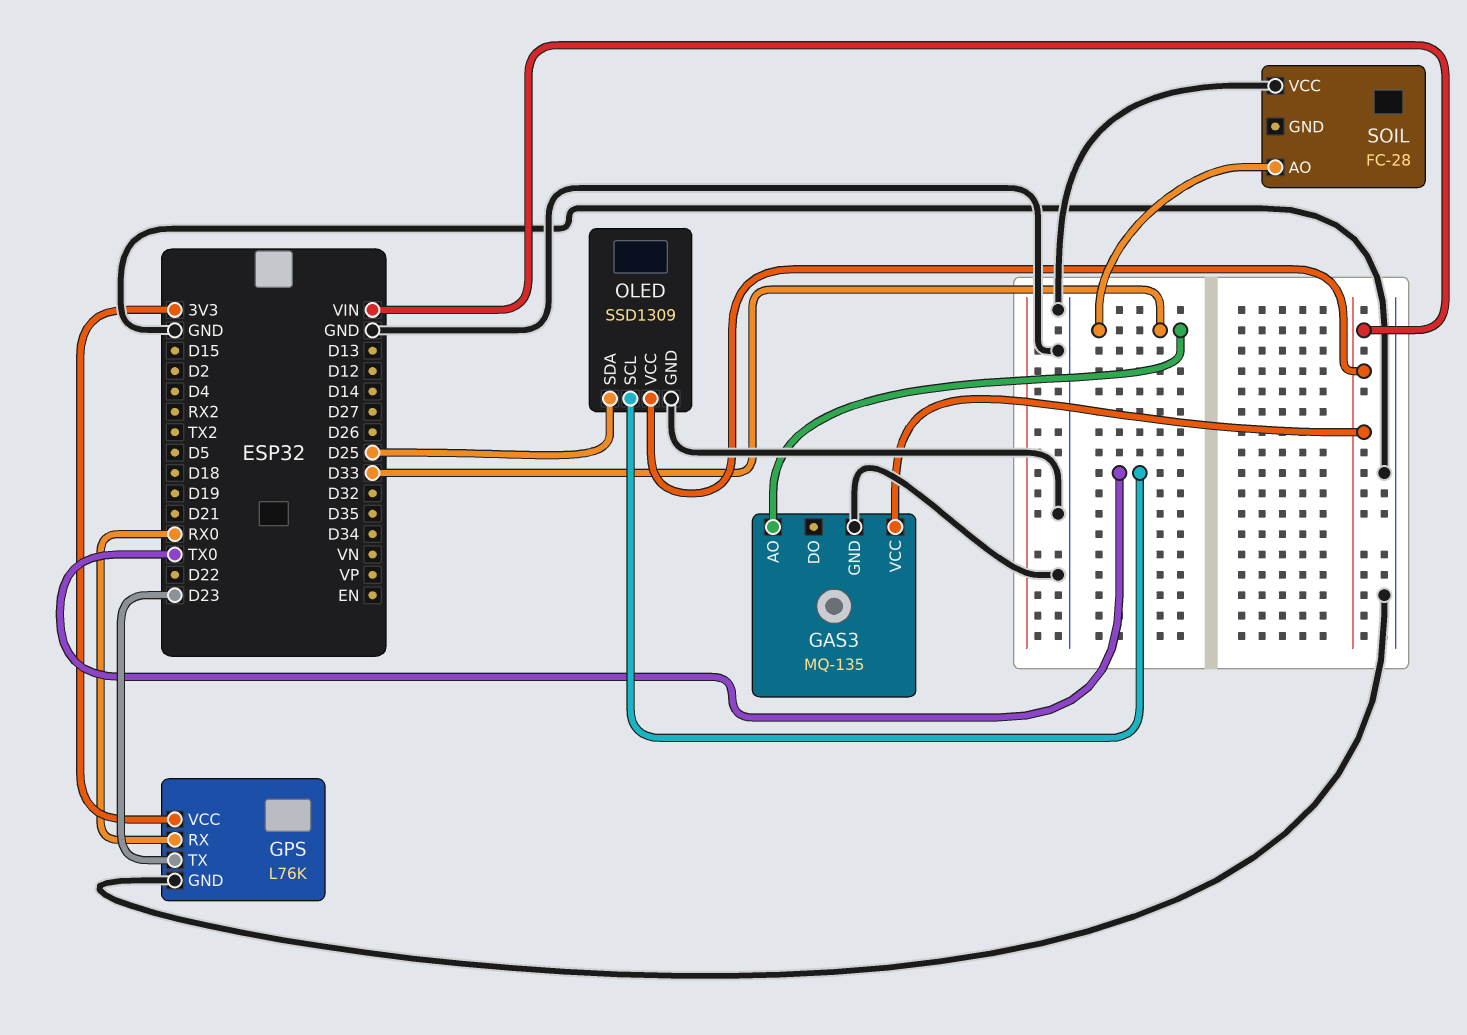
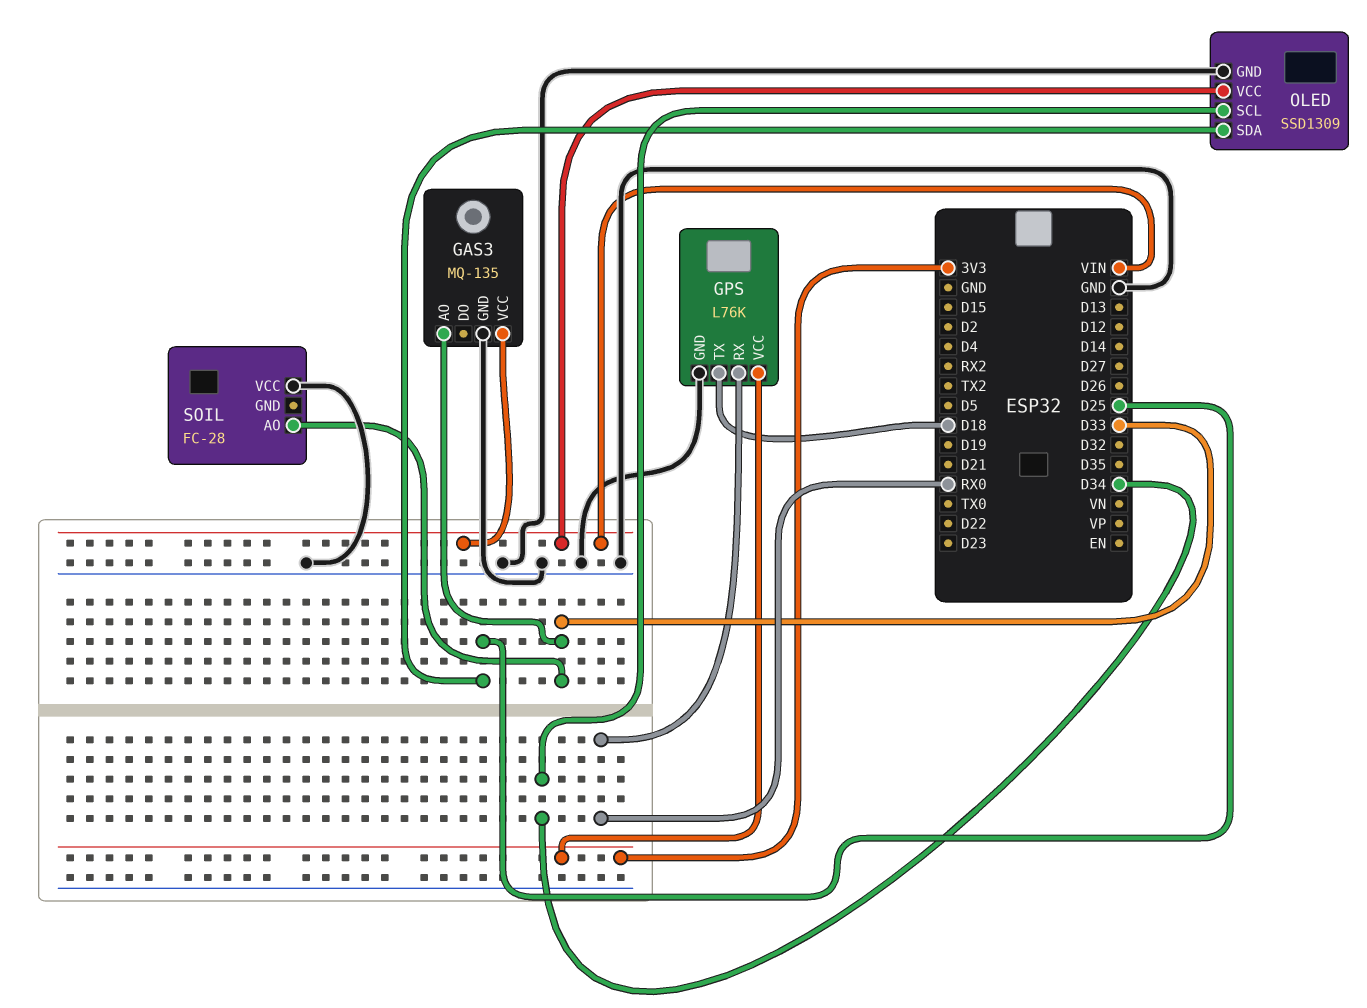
GPS pin TX: D23 -> D18
OLED pin SCL: TX0 -> D34

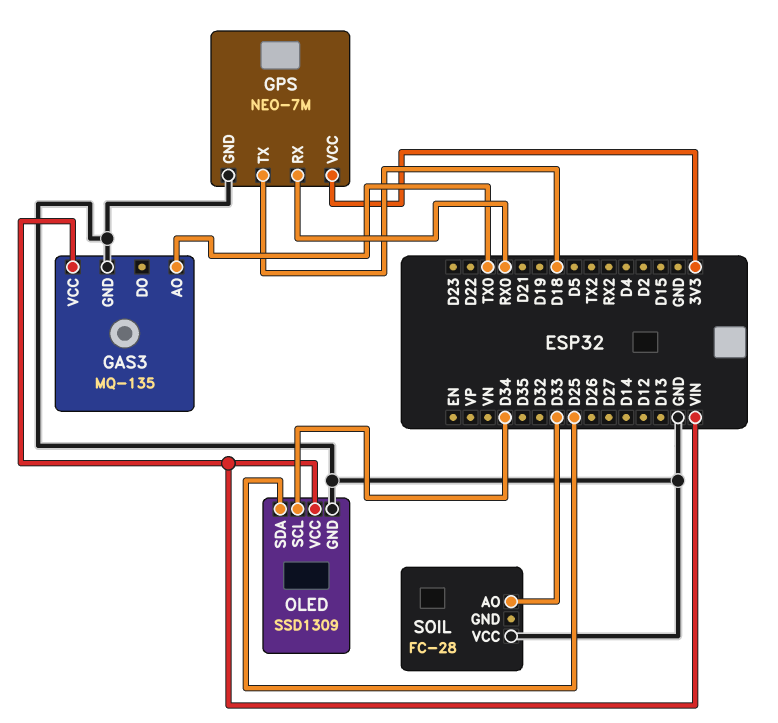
GAS3 pin AO: D33 -> TX0
GPS: L76K -> NEO-7M

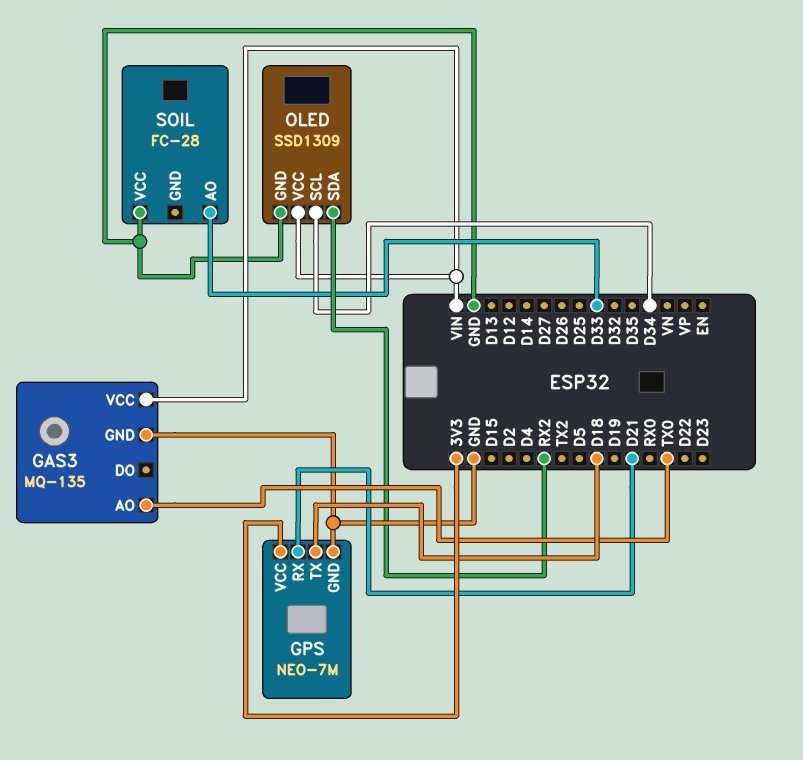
GPS pin RX: RX0 -> D21
OLED pin SDA: D25 -> RX2

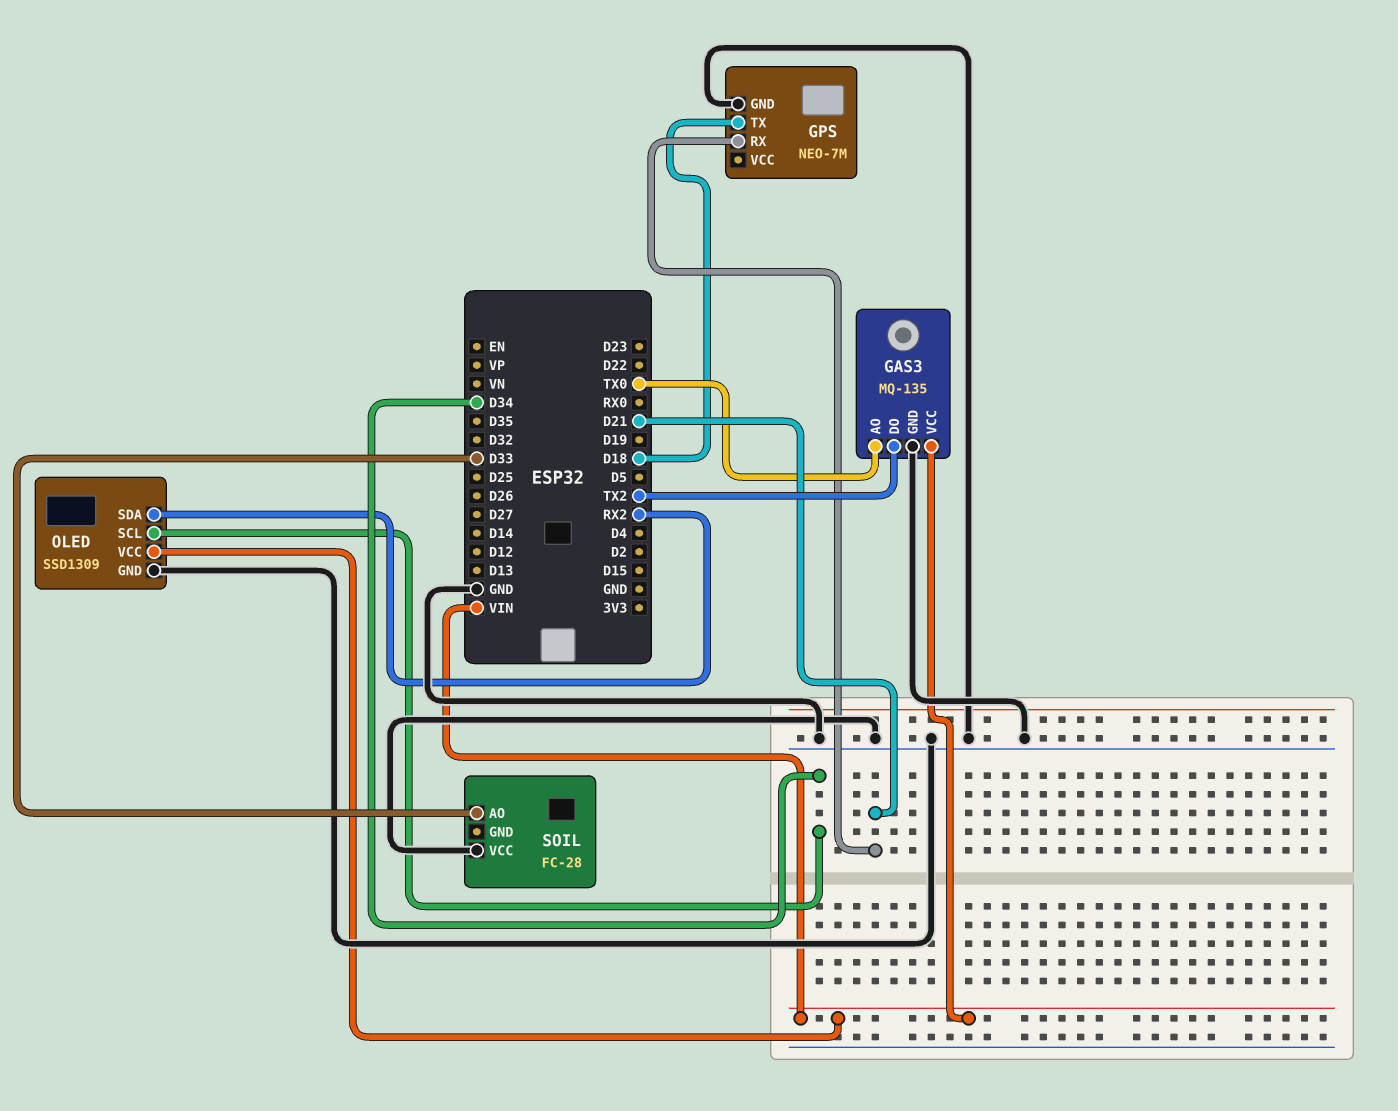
GAS3 pin DO: none -> TX2
GPS pin VCC: 3V3 -> none

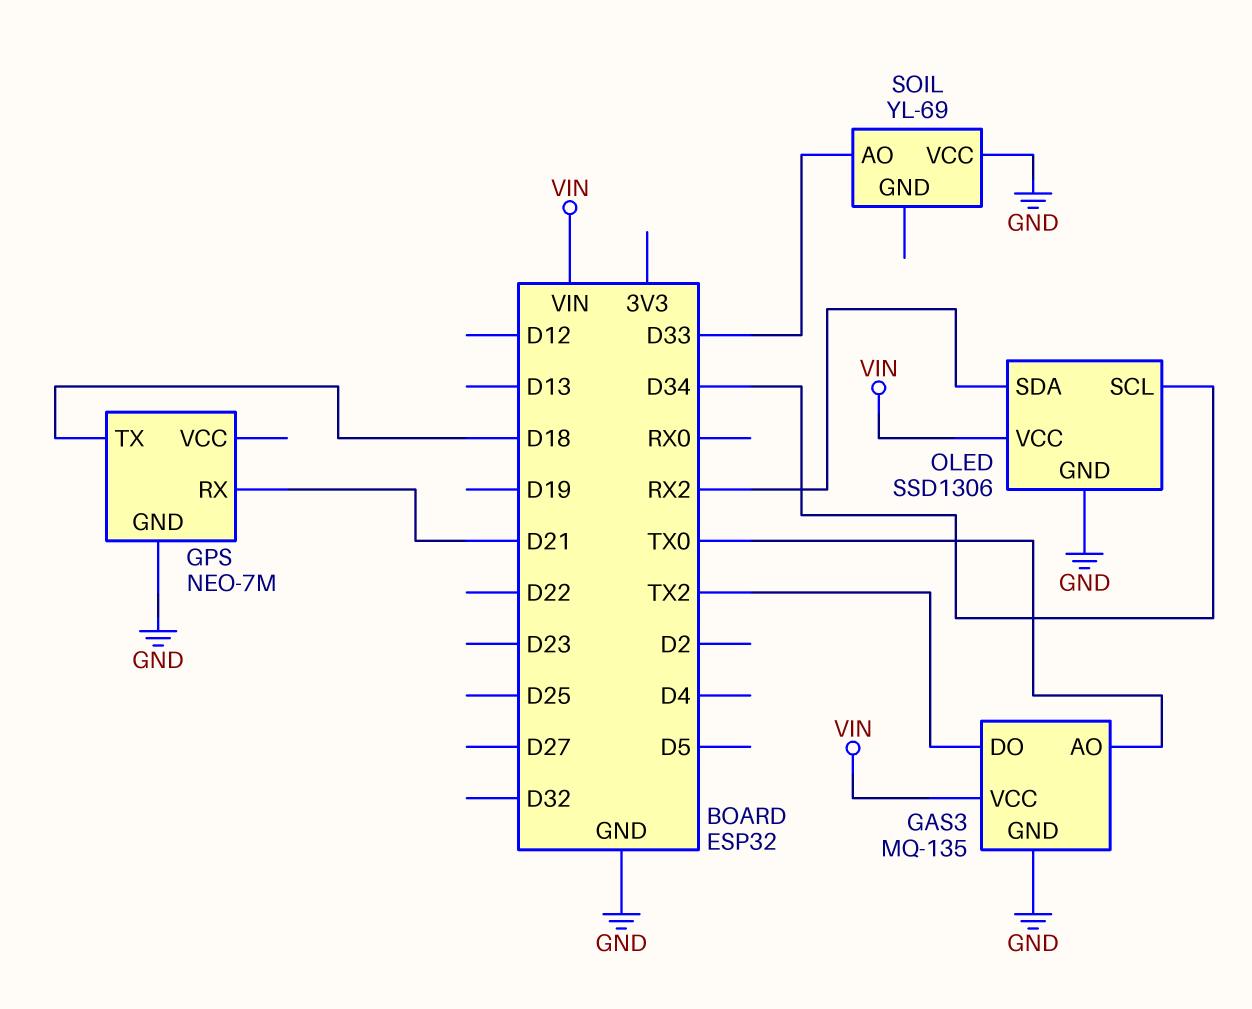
OLED: SSD1309 -> SSD1306
SOIL: FC-28 -> YL-69

